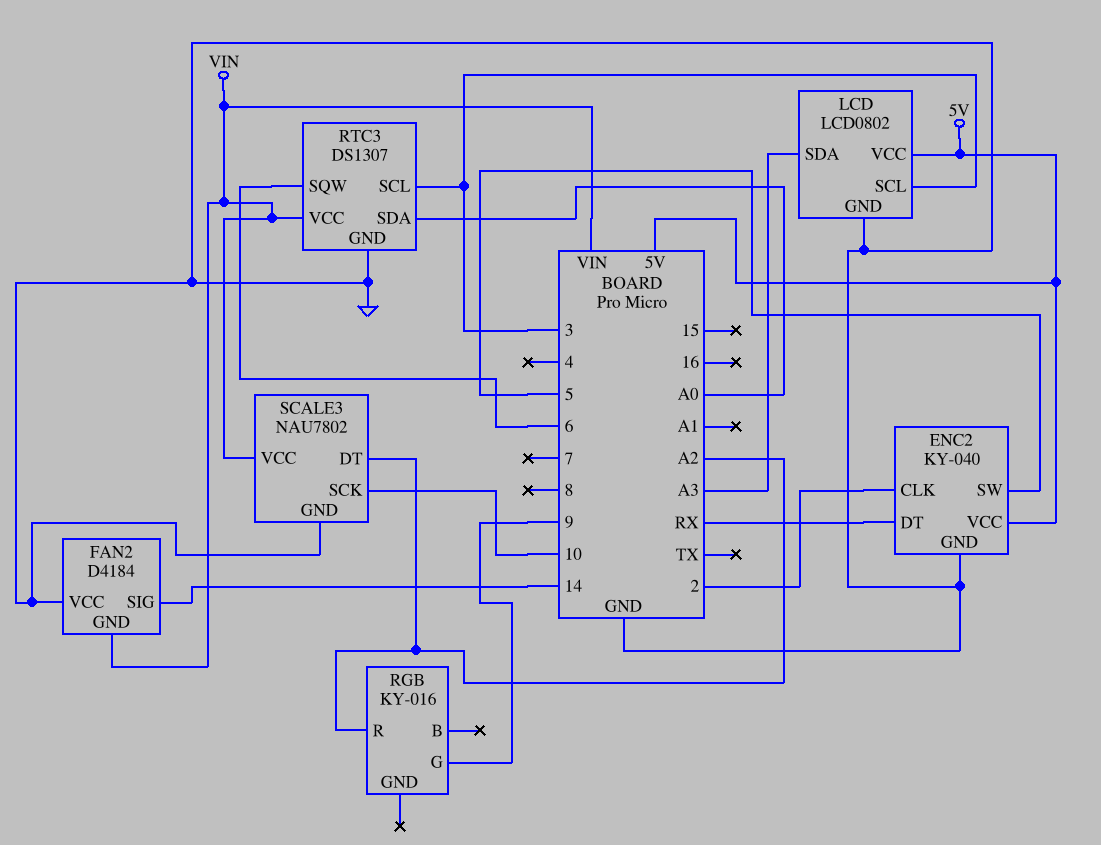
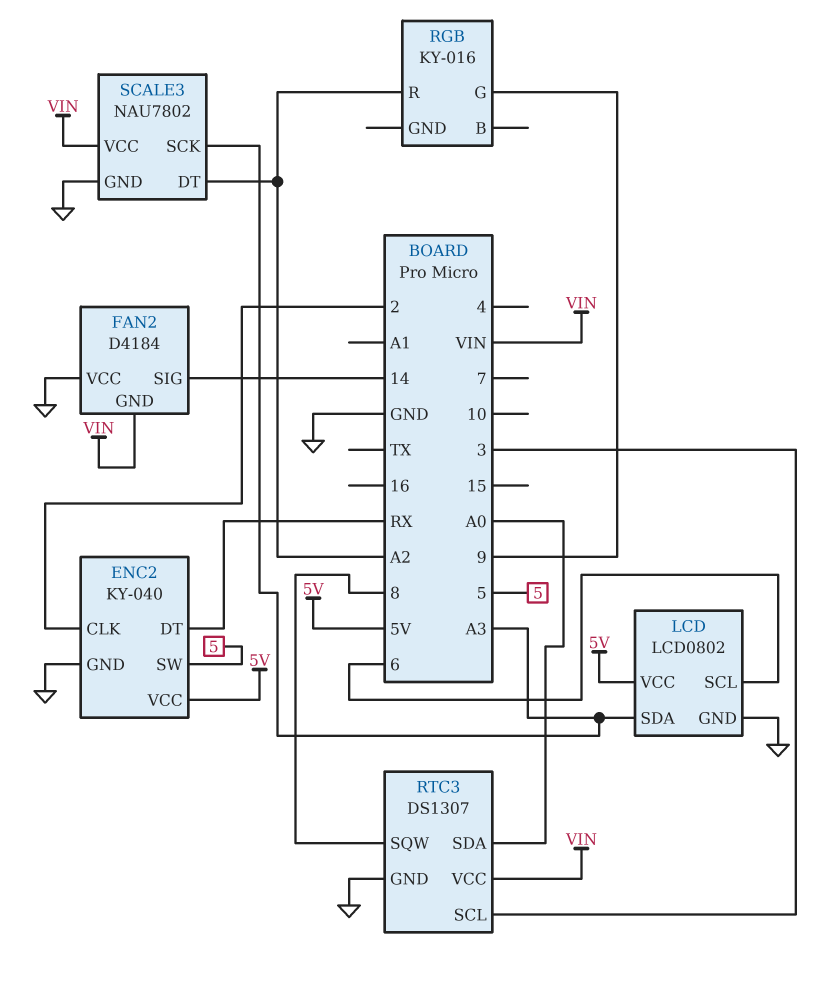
LCD pin SCL: 3 -> 6
RTC3 pin SQW: 6 -> 8
SCALE3 pin SCK: 10 -> A3

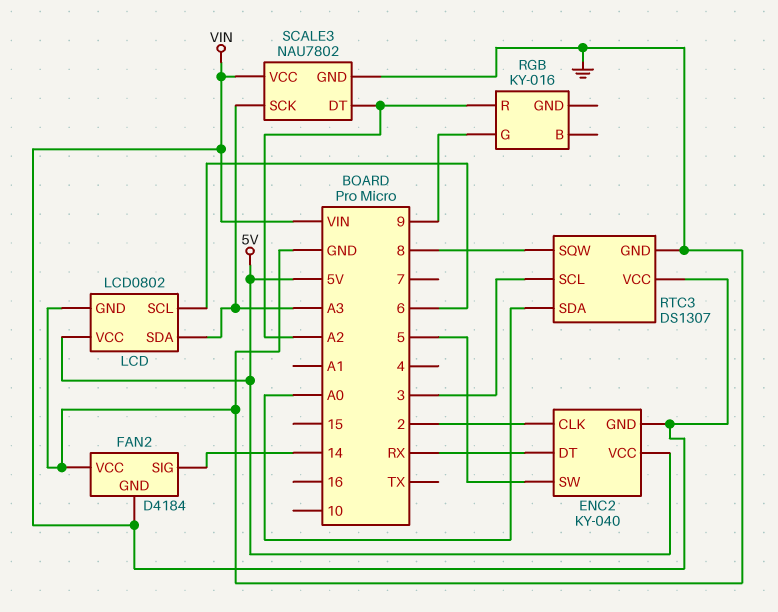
ENC2 pin GND: GND -> VIN

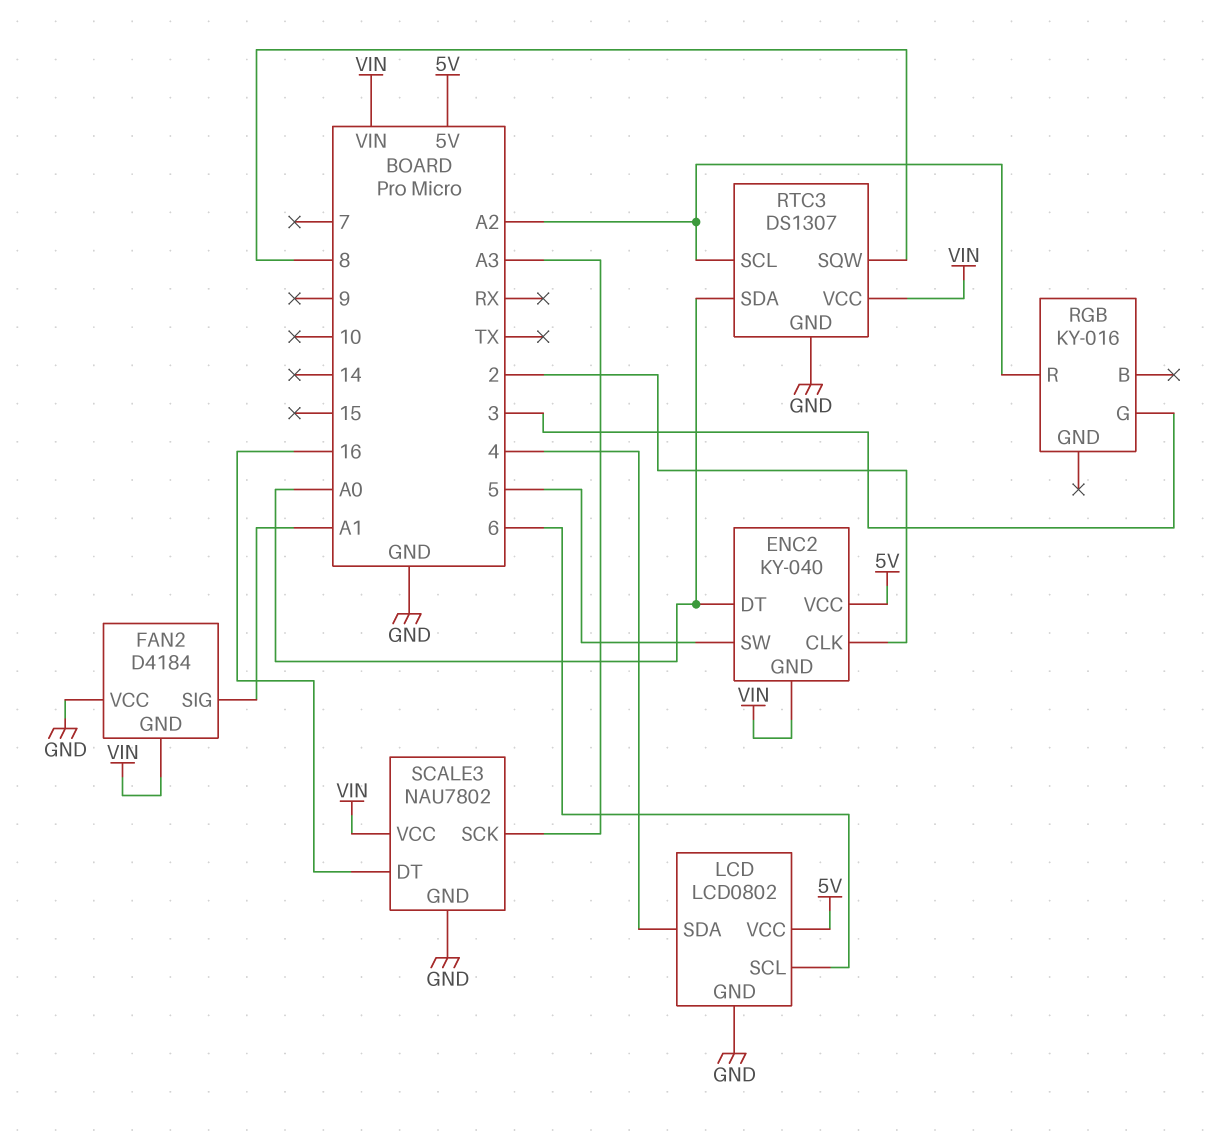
ENC2 pin DT: RX -> A0
FAN2 pin SIG: 14 -> A1
LCD pin SDA: A3 -> 4
RGB pin G: 9 -> 3
RTC3 pin SCL: 3 -> A2
SCALE3 pin DT: A2 -> 16

